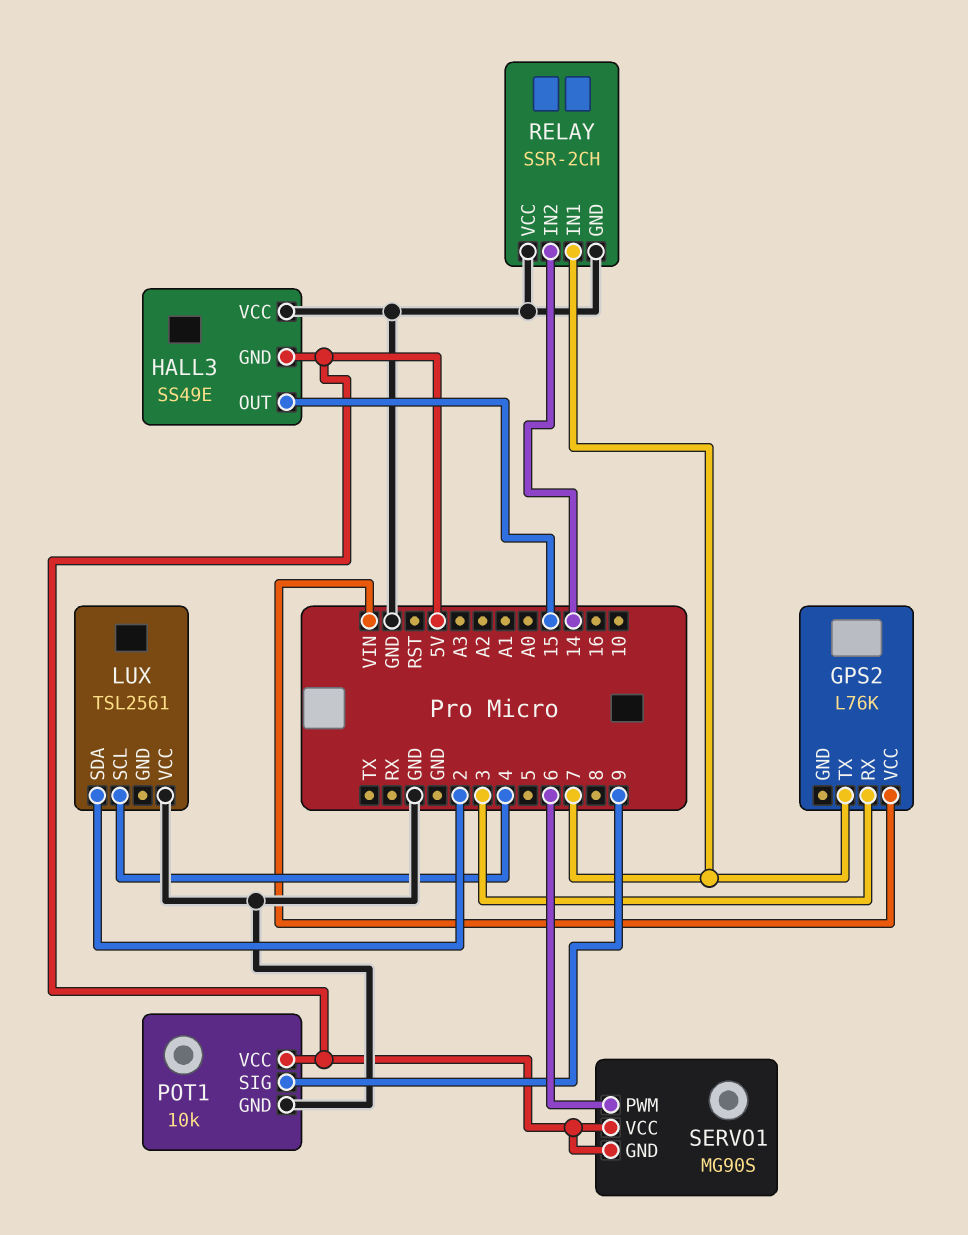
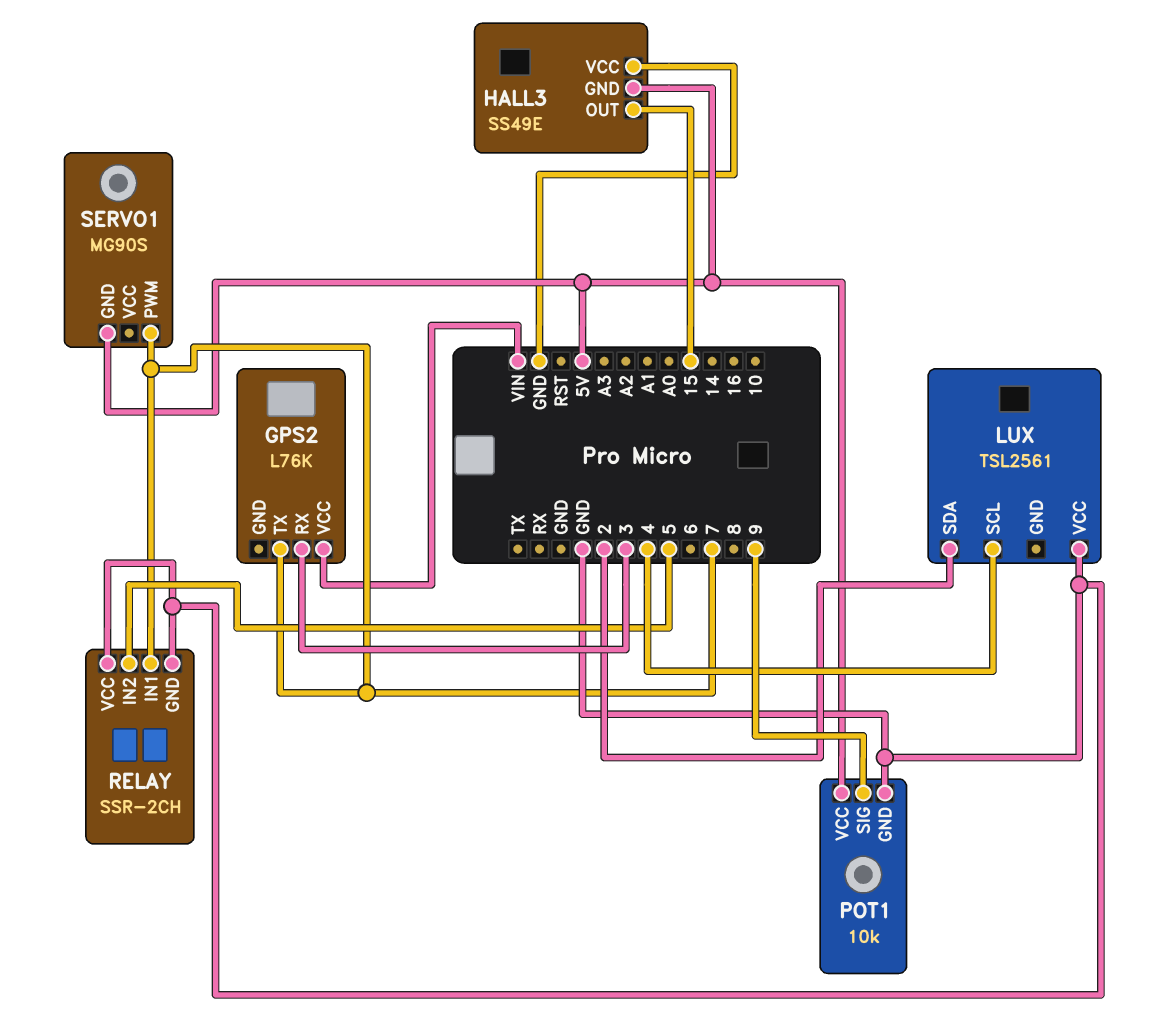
RELAY pin IN2: 14 -> 5
SERVO1 pin PWM: 6 -> 7
SERVO1 pin VCC: 5V -> none

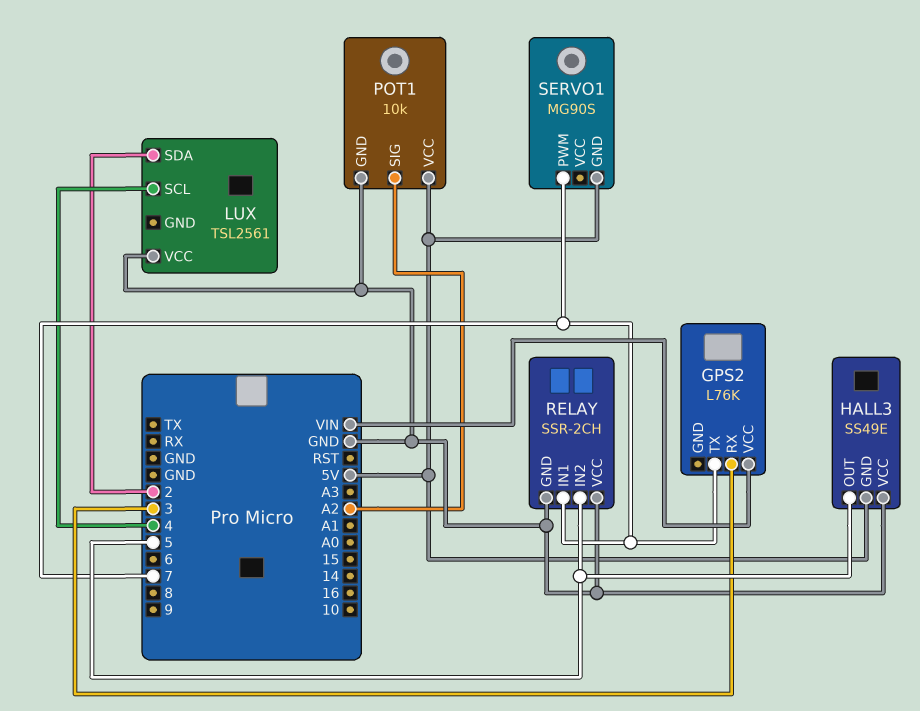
HALL3 pin OUT: 15 -> 5
POT1 pin SIG: 9 -> A2

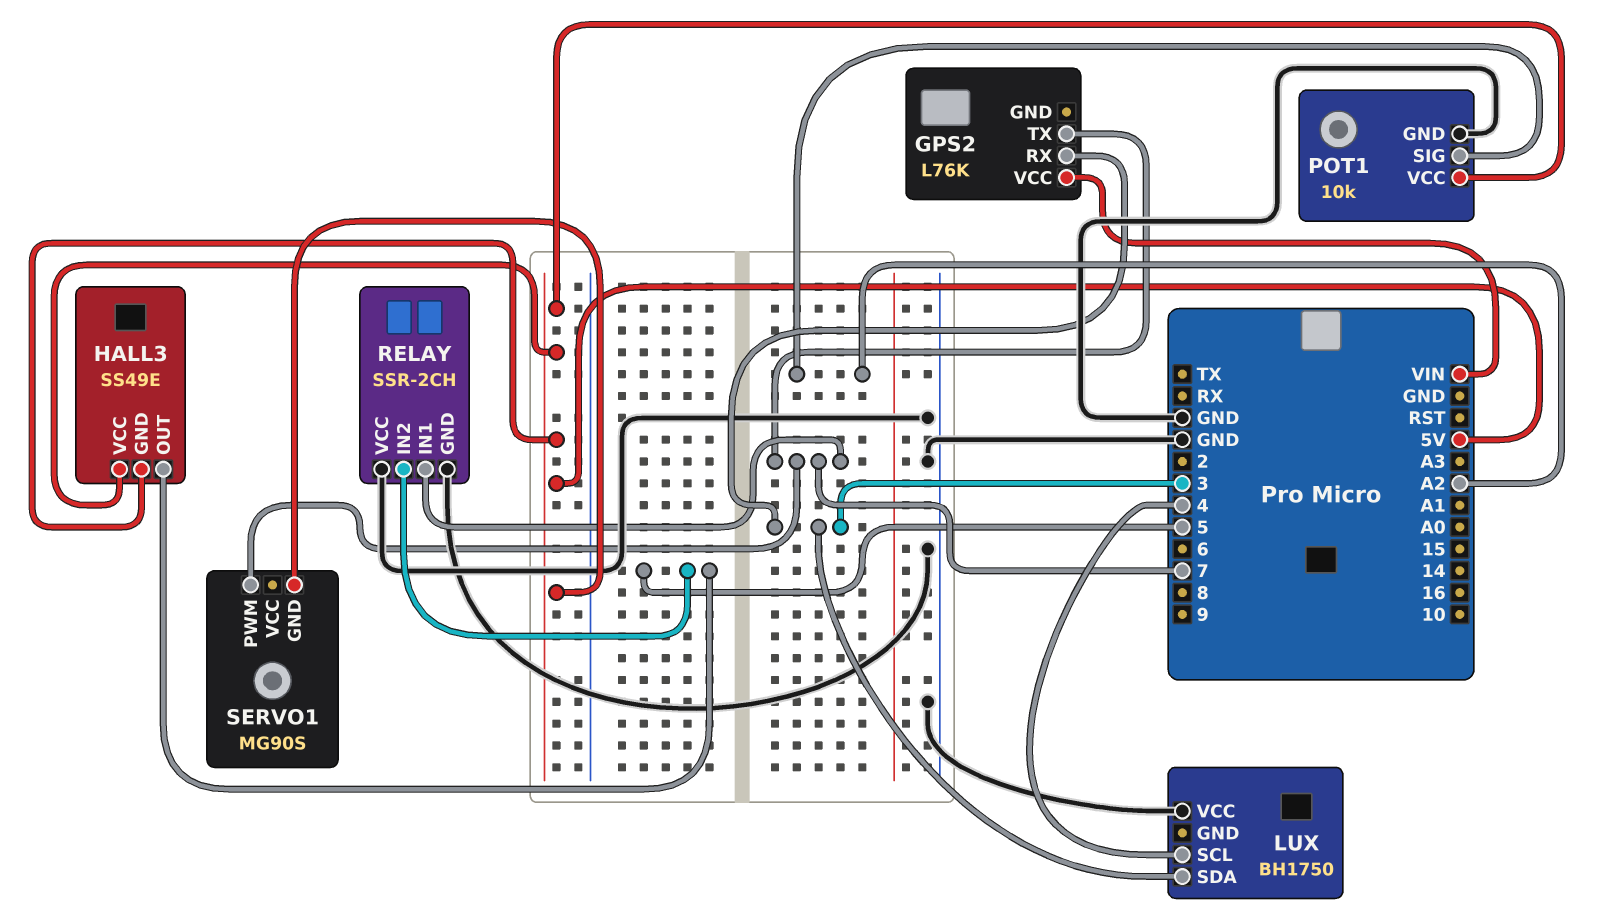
HALL3 pin VCC: GND -> 5V
LUX: TSL2561 -> BH1750
LUX pin SDA: 2 -> 3

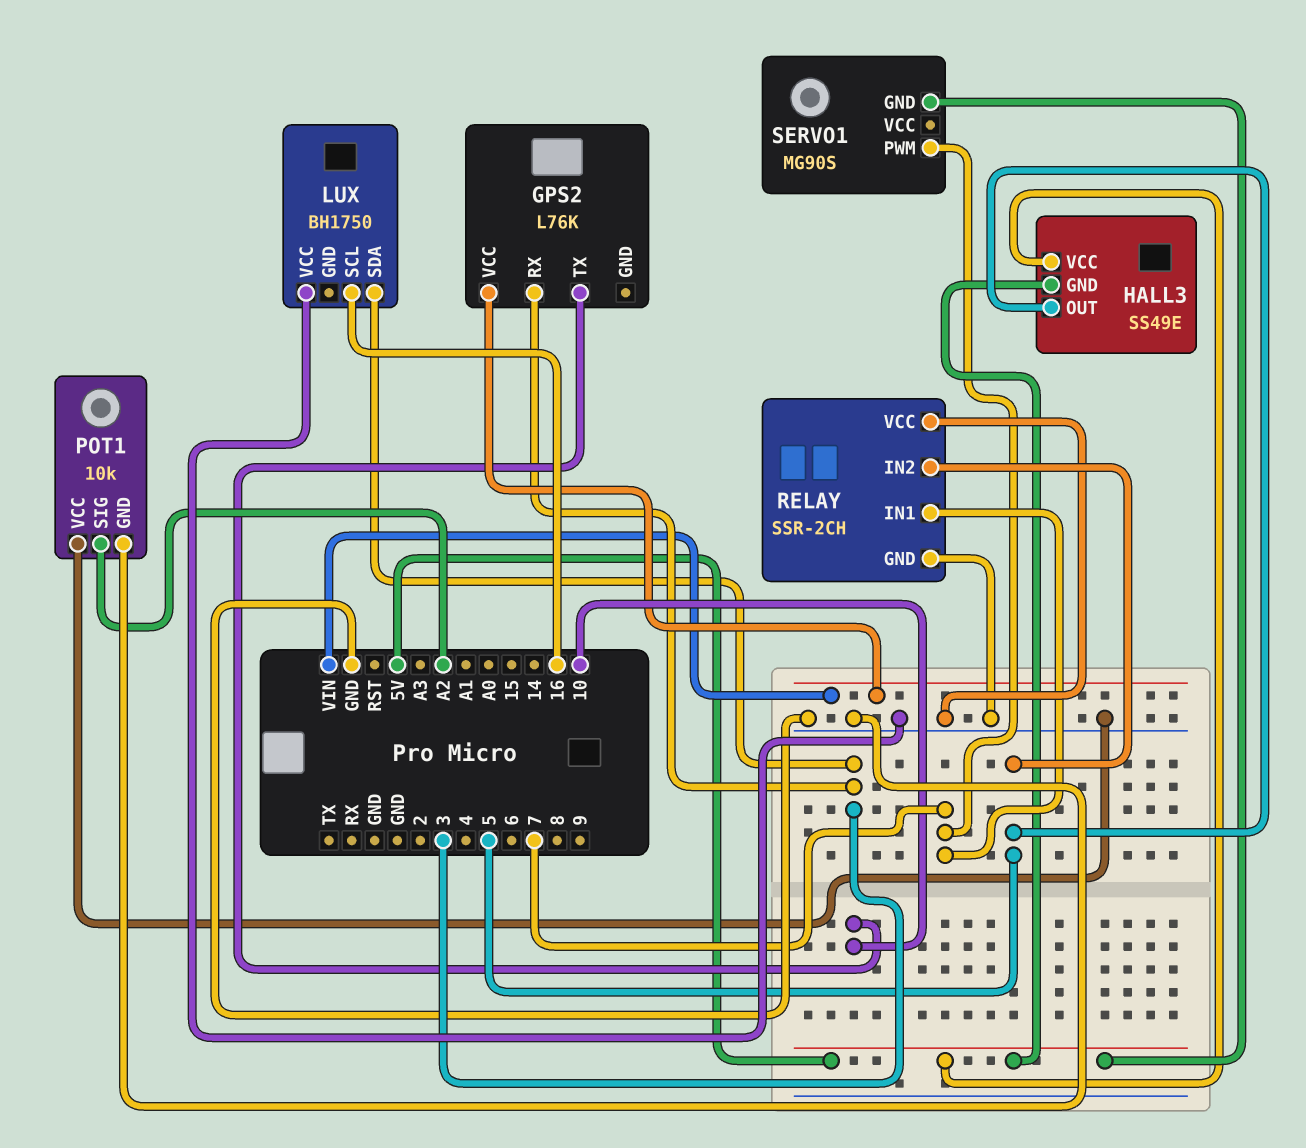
GPS2 pin TX: 7 -> 10
LUX pin SCL: 4 -> 16
POT1 pin VCC: 5V -> GND

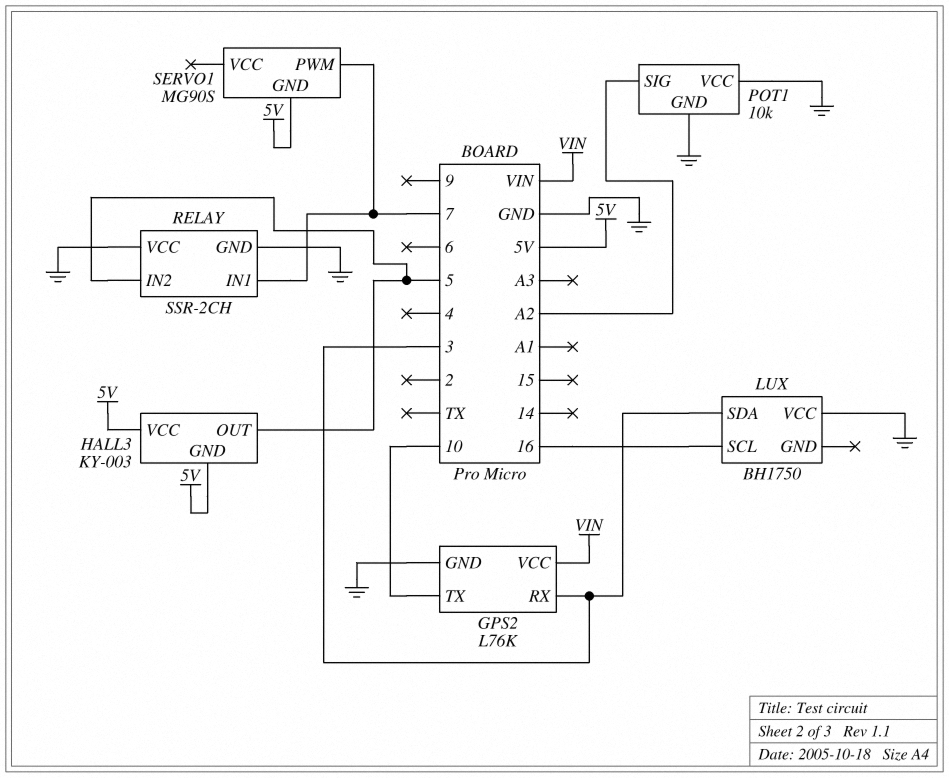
GPS2 pin GND: none -> GND
HALL3: SS49E -> KY-003

